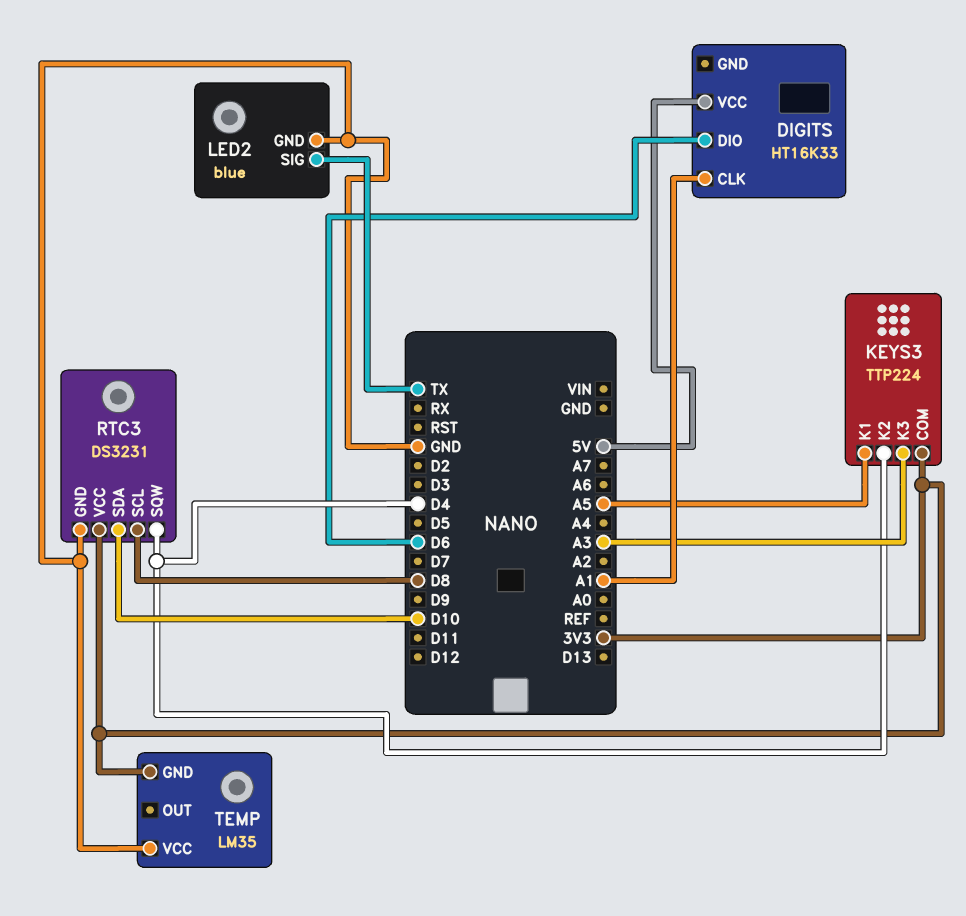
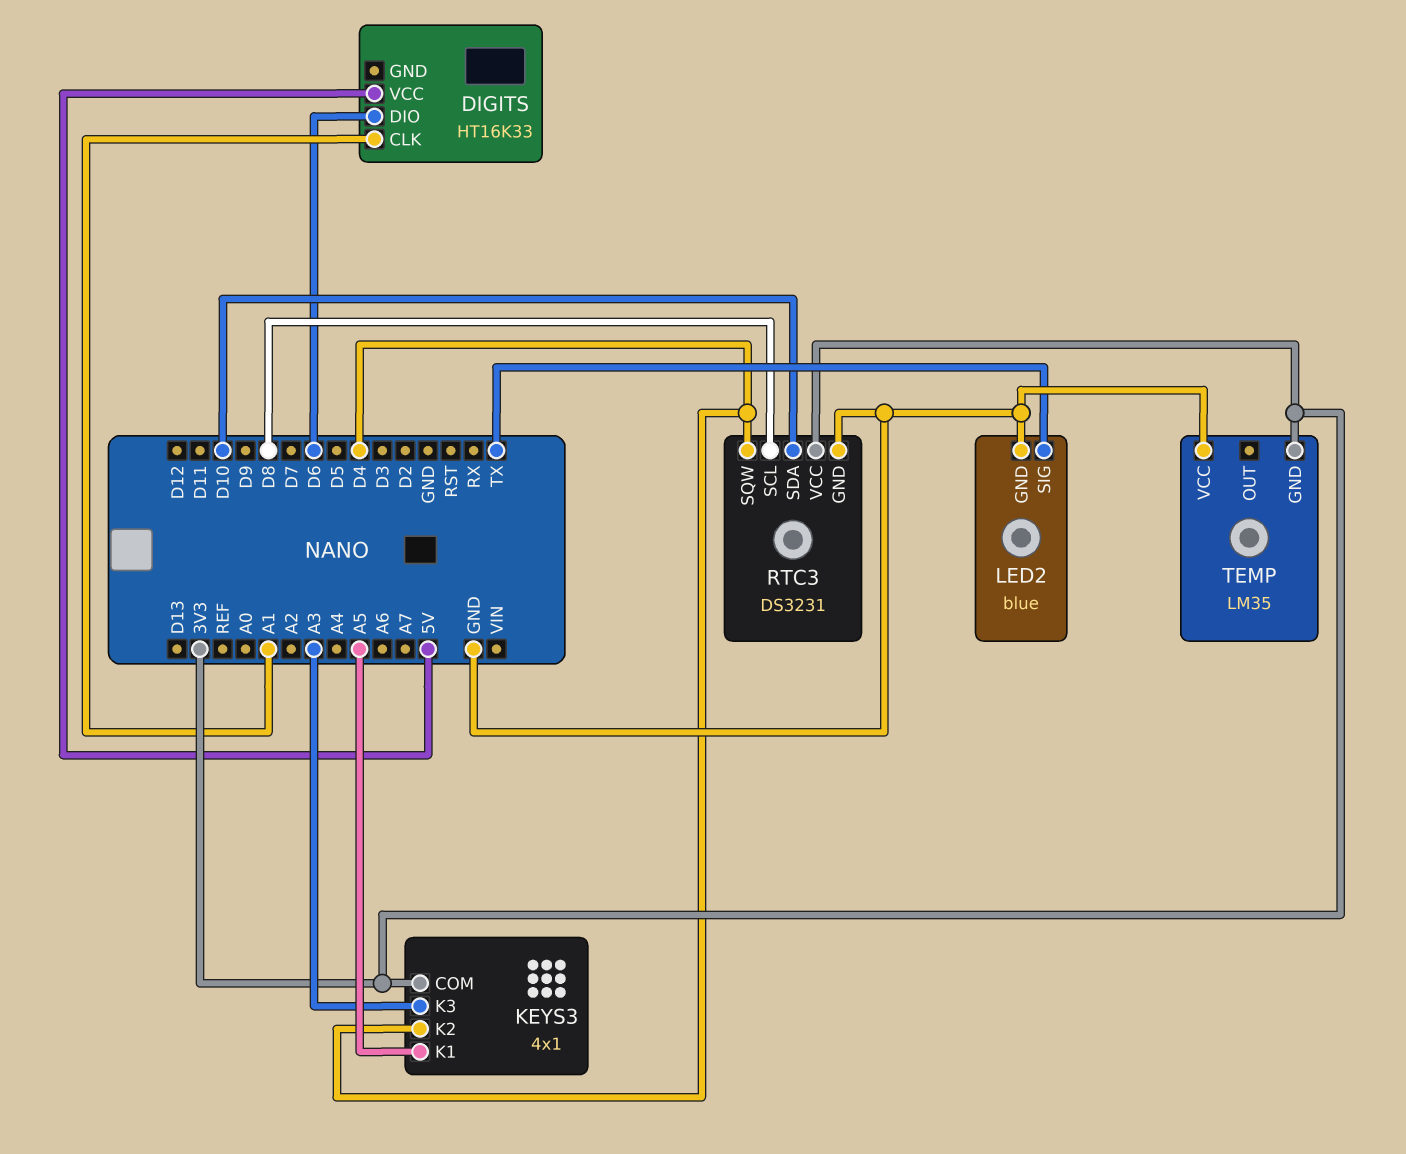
KEYS3: TTP224 -> 4x1

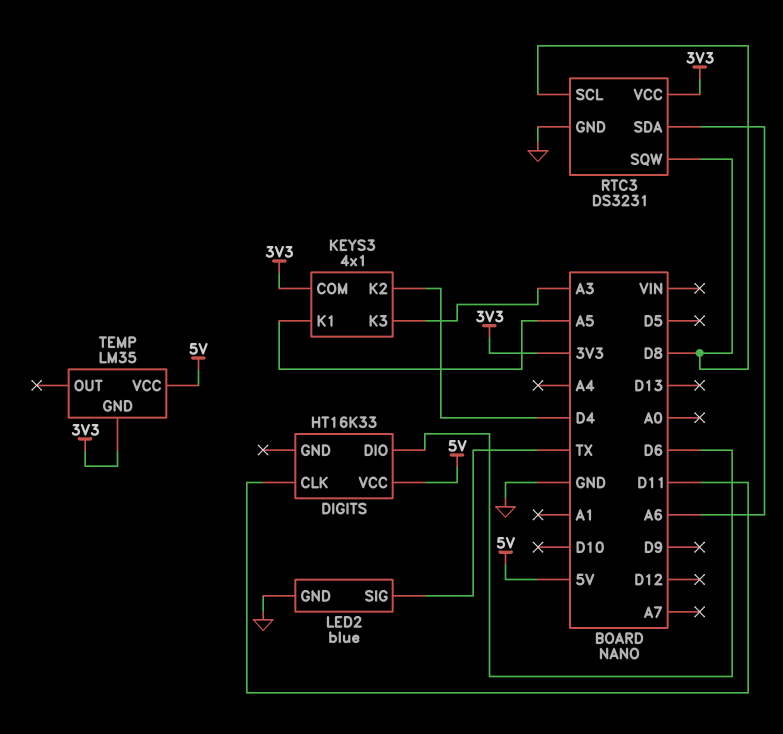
DIGITS pin CLK: A1 -> D11
RTC3 pin SDA: D10 -> A6
RTC3 pin SQW: D4 -> D8
TEMP pin VCC: GND -> 5V

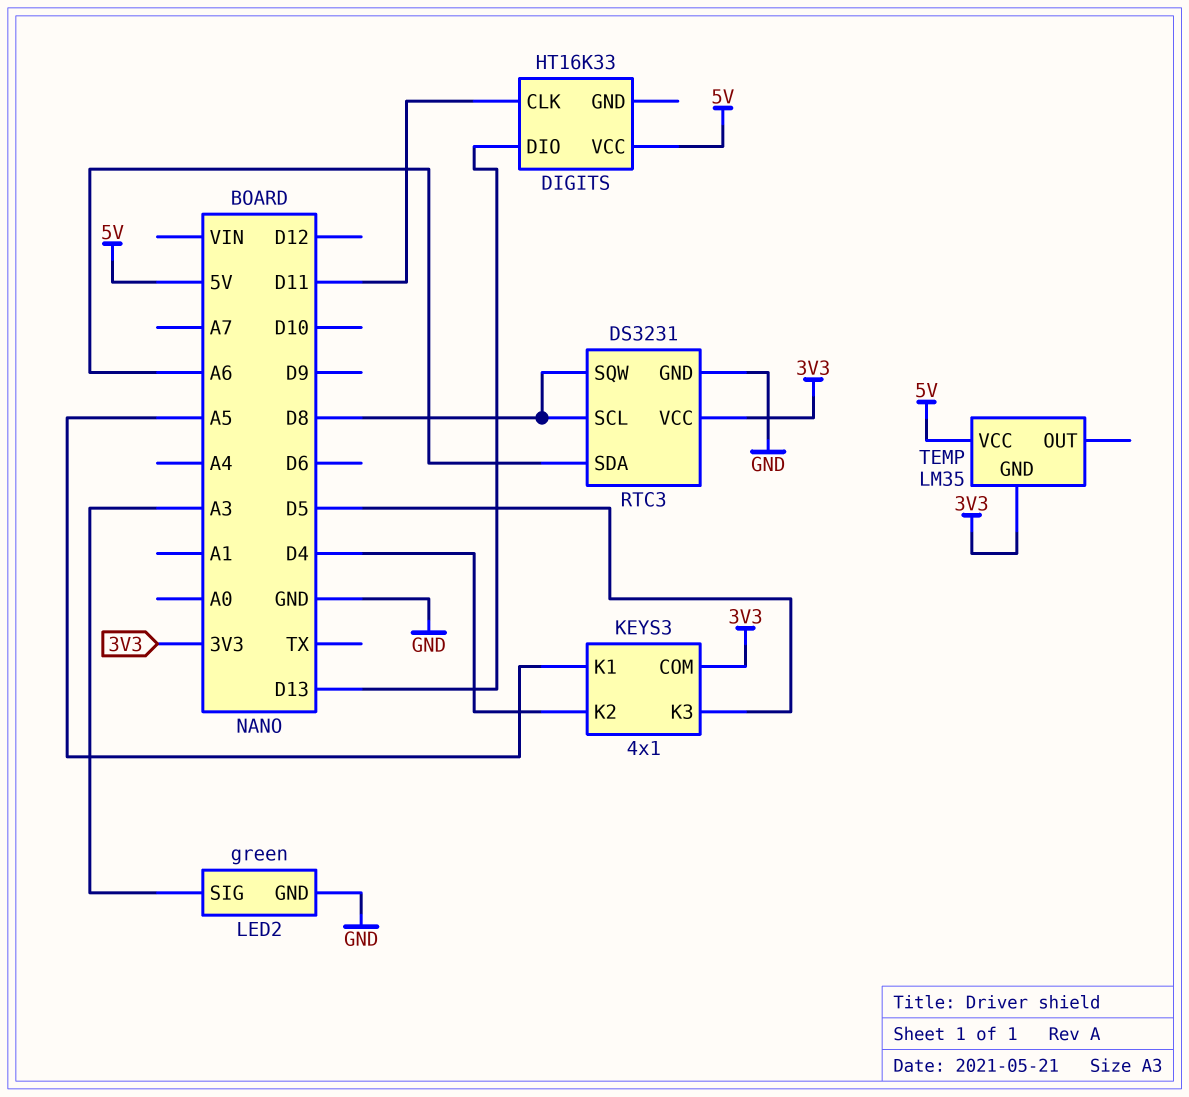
DIGITS pin DIO: D6 -> D13
KEYS3 pin K3: A3 -> D5
LED2: blue -> green
LED2 pin SIG: TX -> A3

